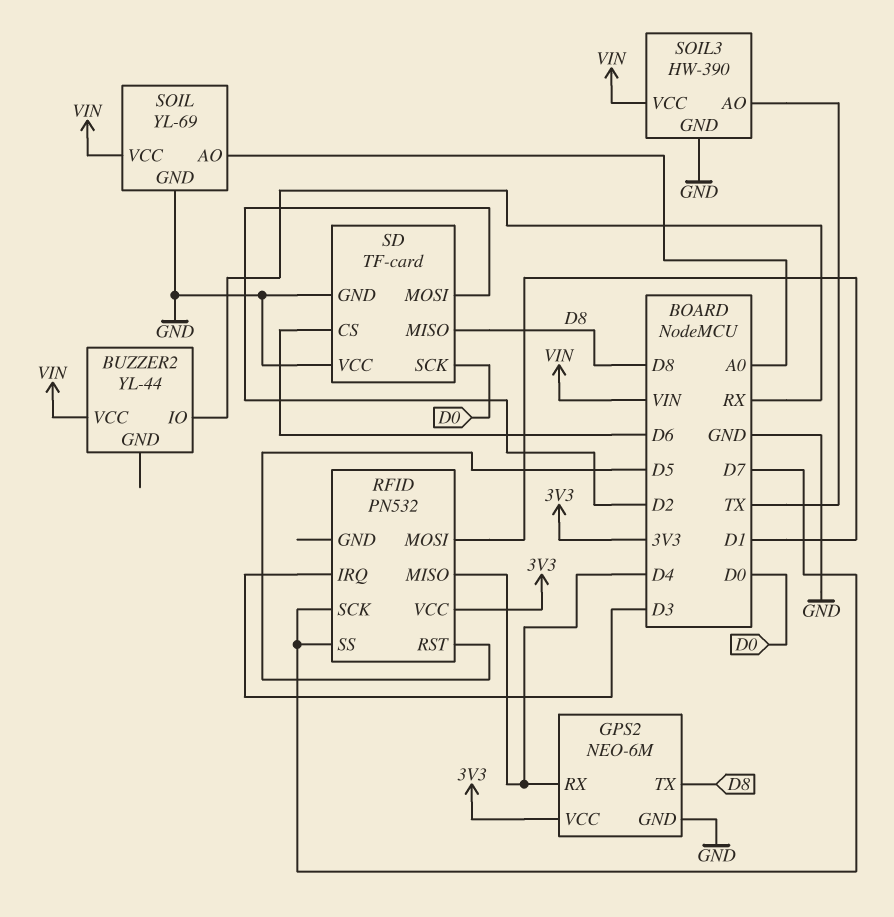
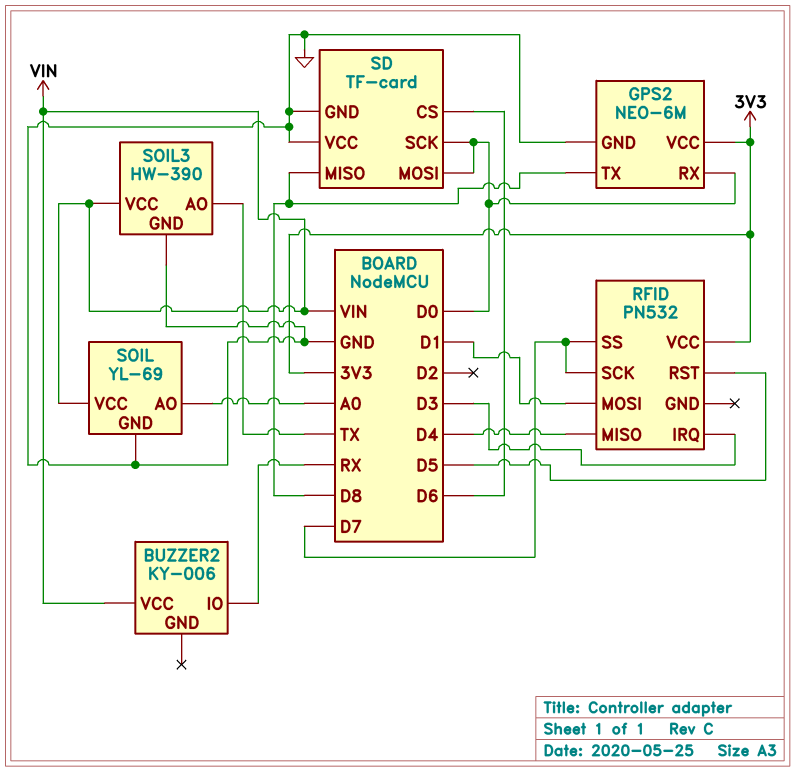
BUZZER2: YL-44 -> KY-006
GPS2 pin RX: D4 -> D0
SD pin MOSI: D2 -> D0

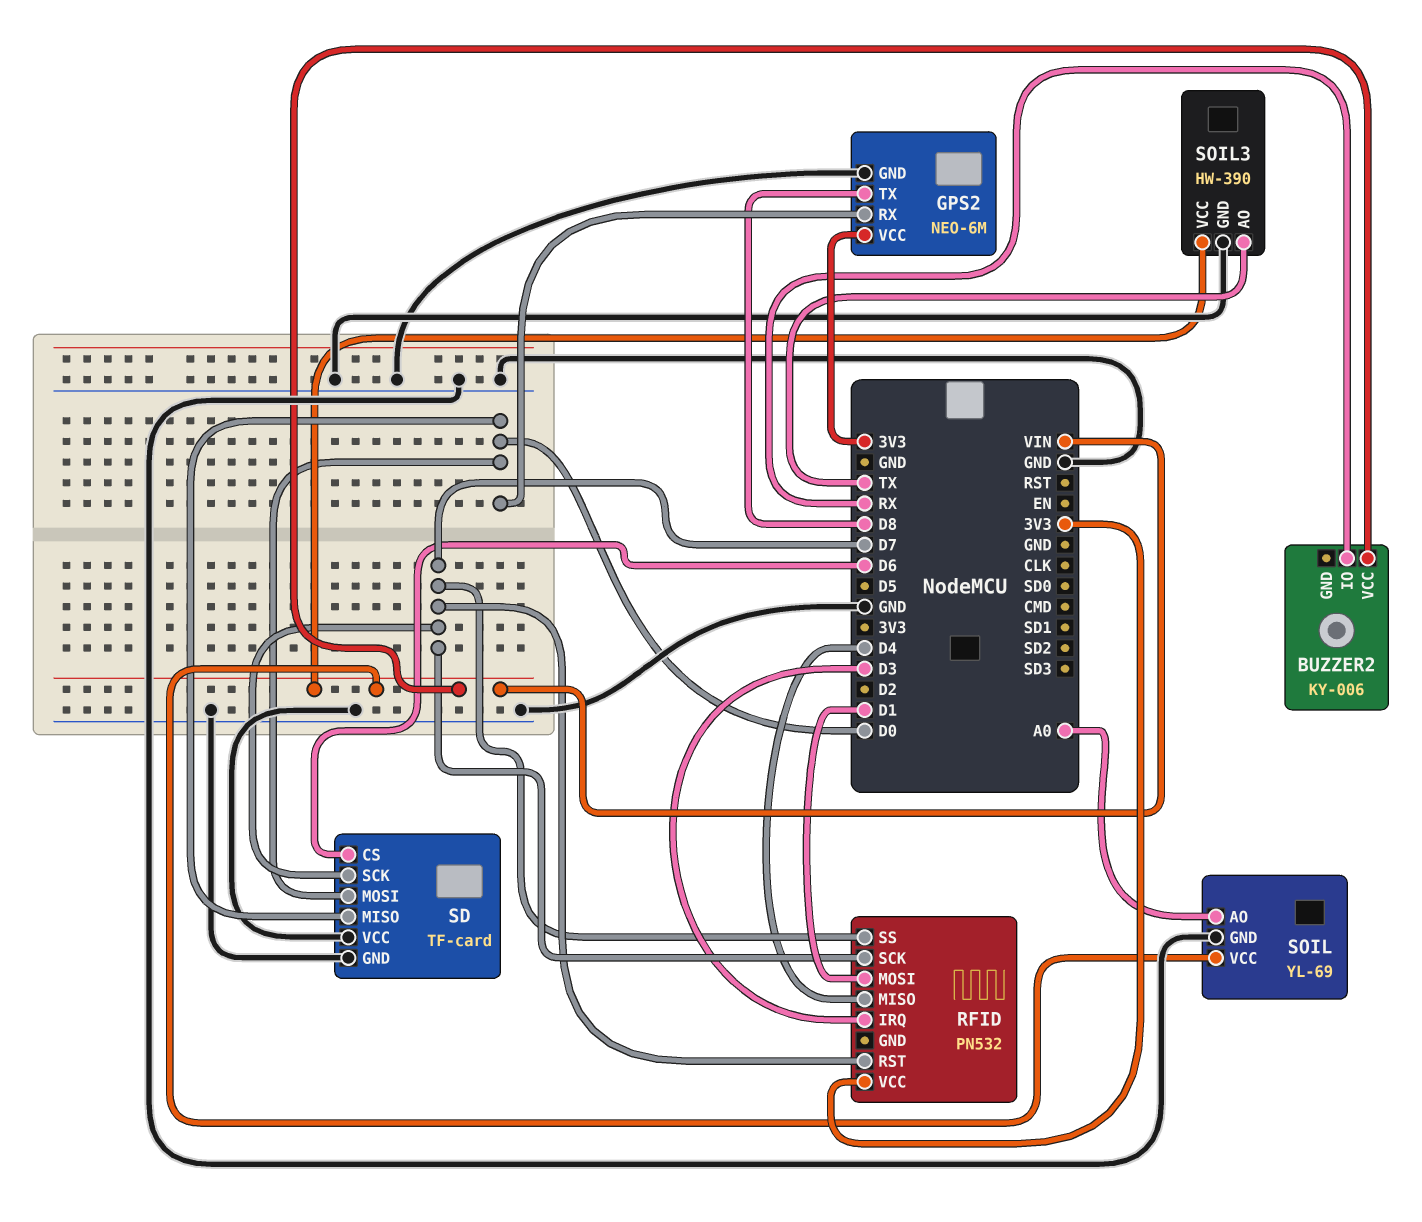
RFID pin RST: D5 -> D7
SD pin MISO: D8 -> D0
SD pin SCK: D0 -> D7

